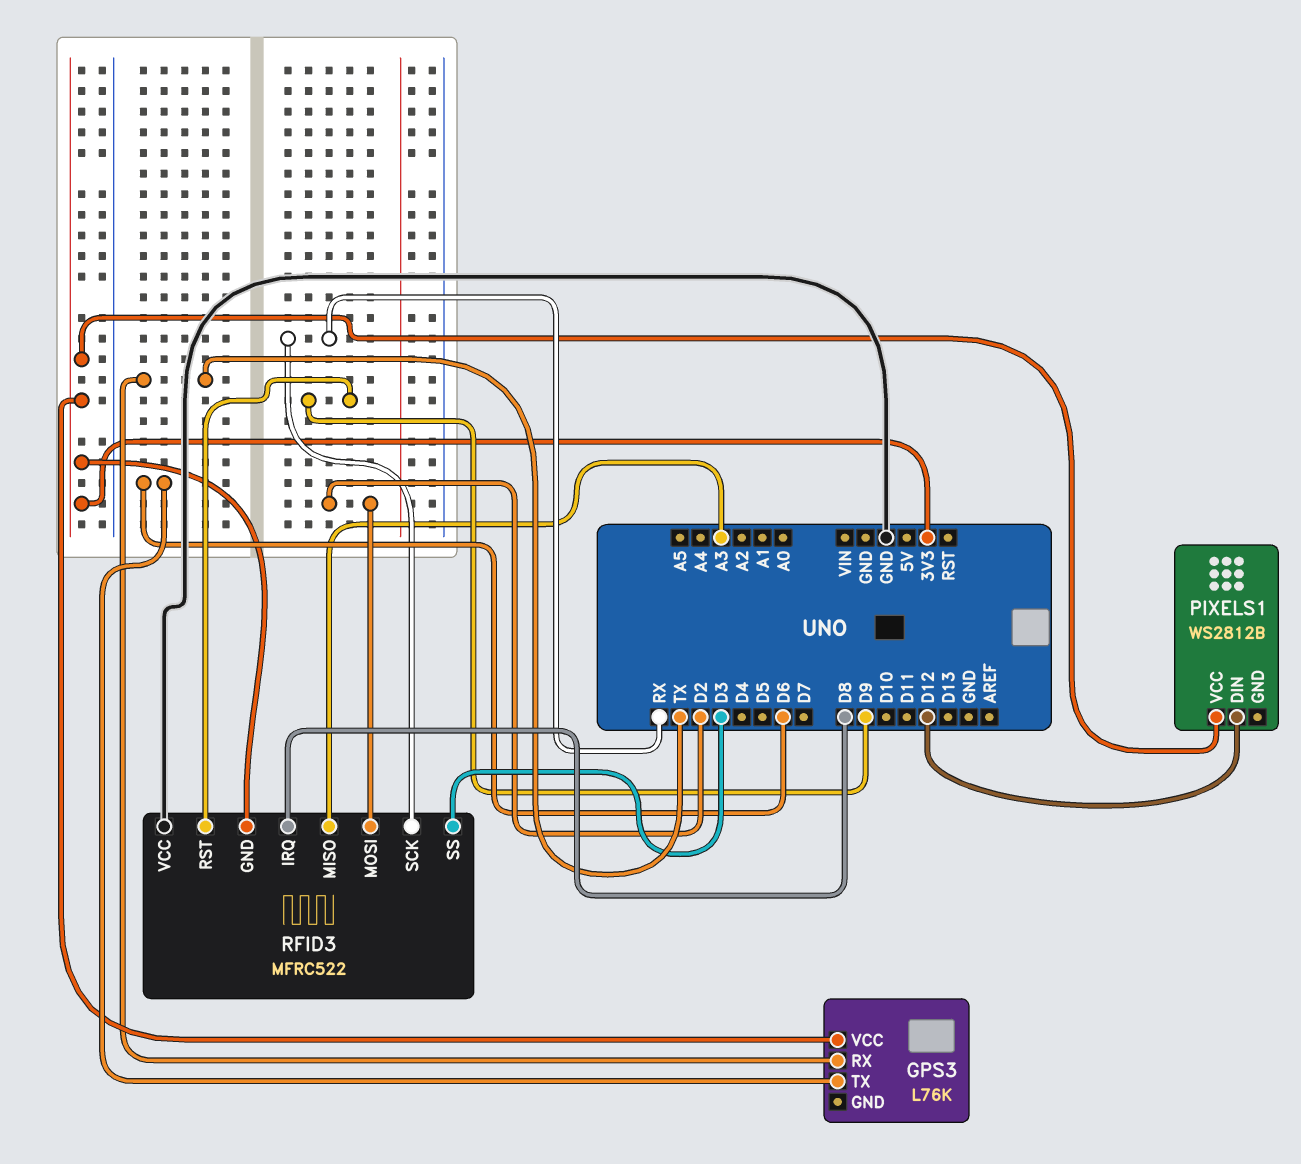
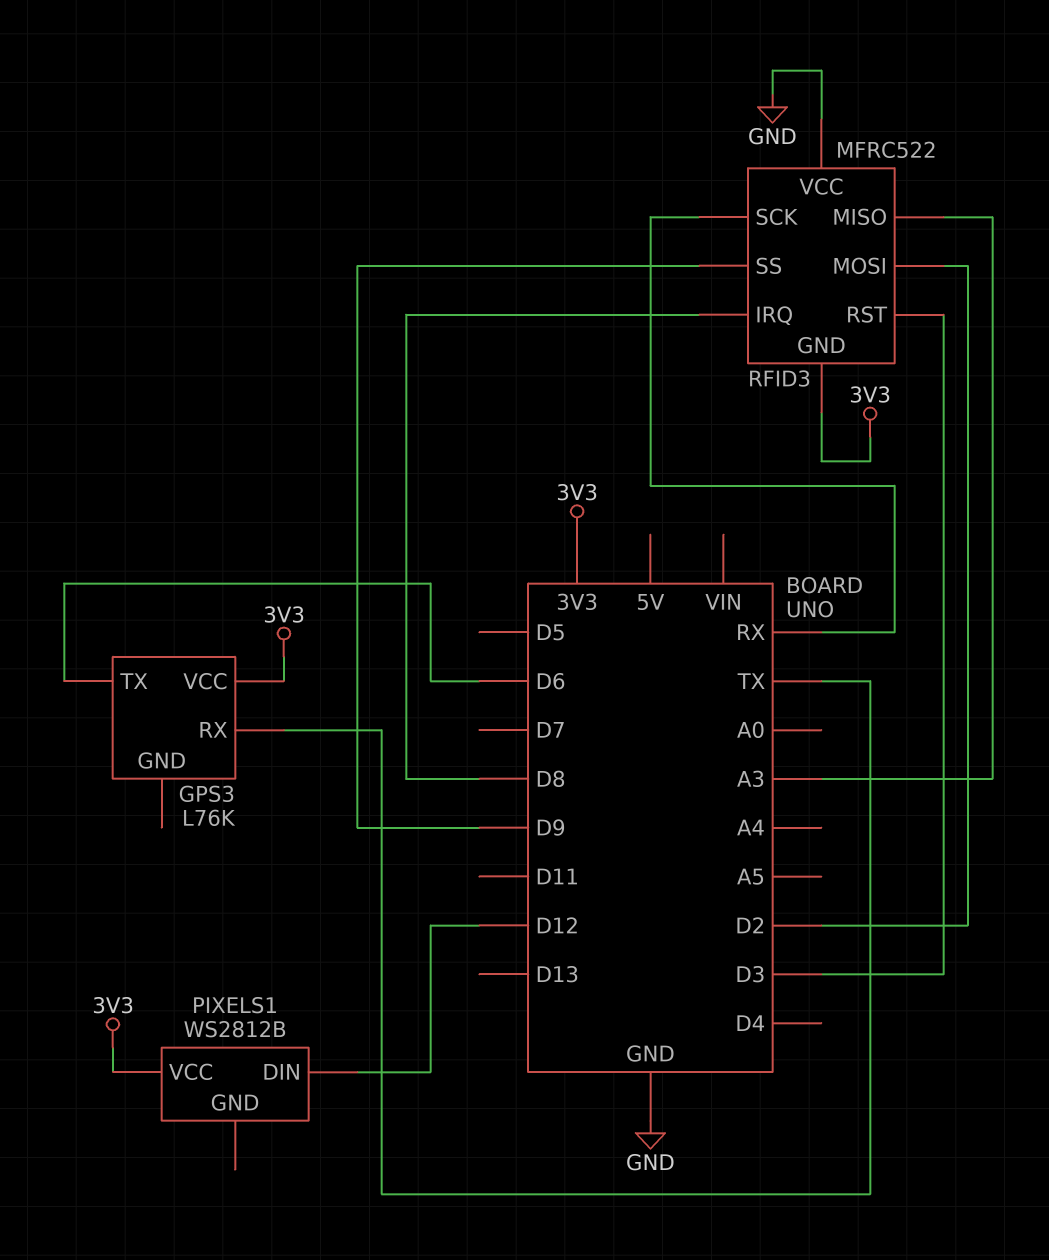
RFID3 pin RST: D9 -> D3
RFID3 pin SS: D3 -> D9

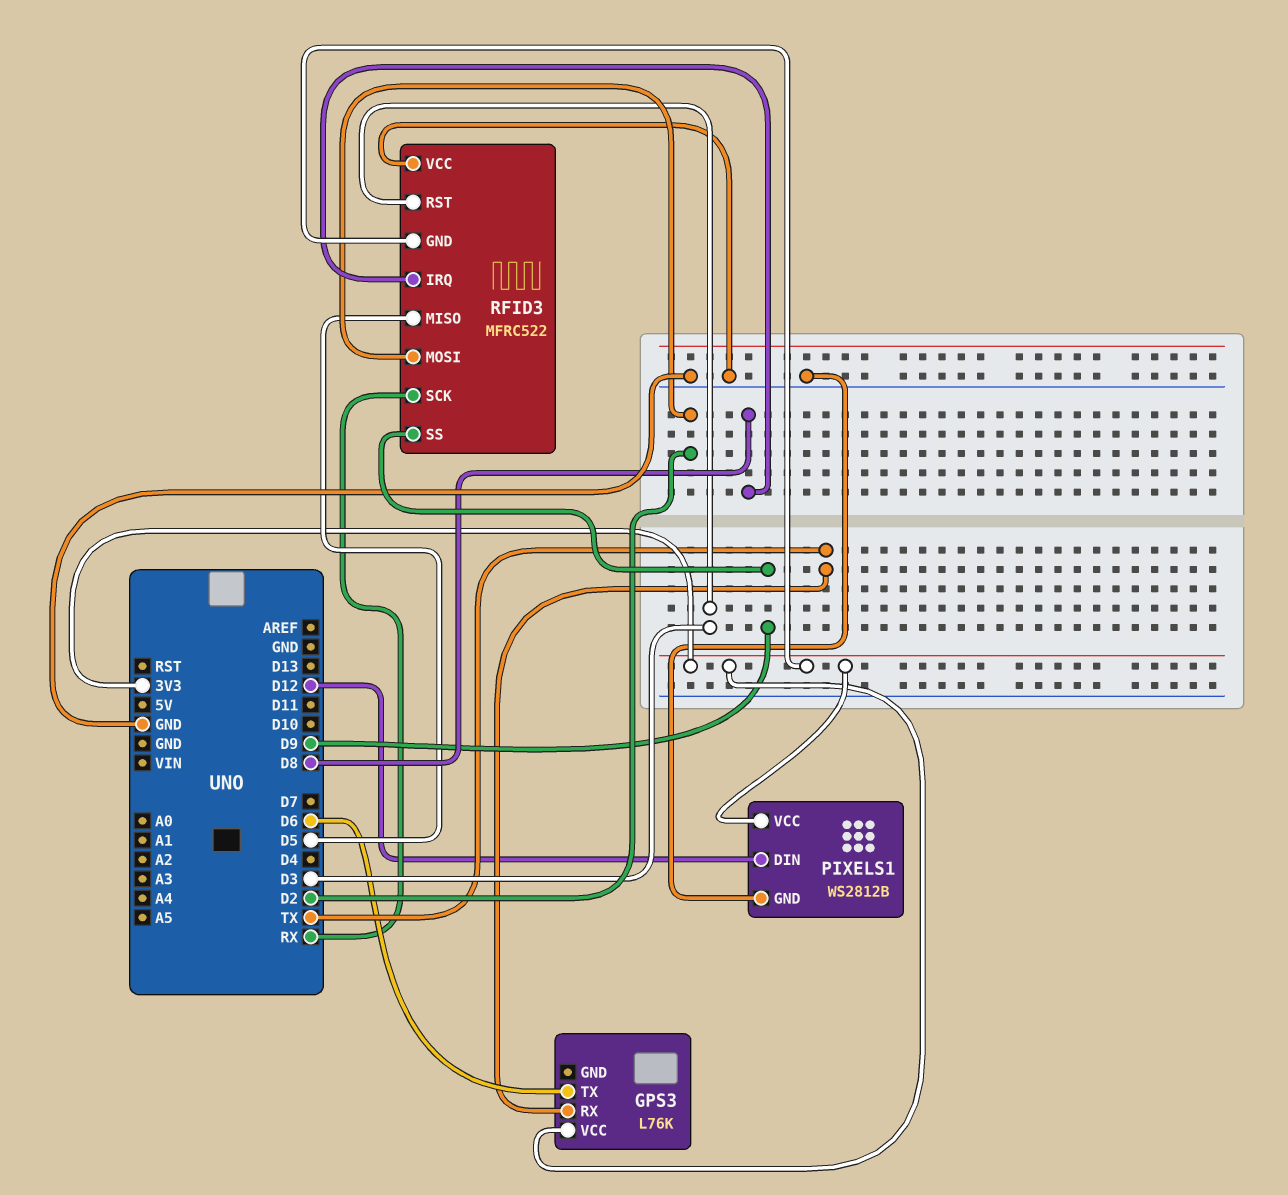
PIXELS1 pin GND: none -> GND
RFID3 pin MISO: A3 -> D5

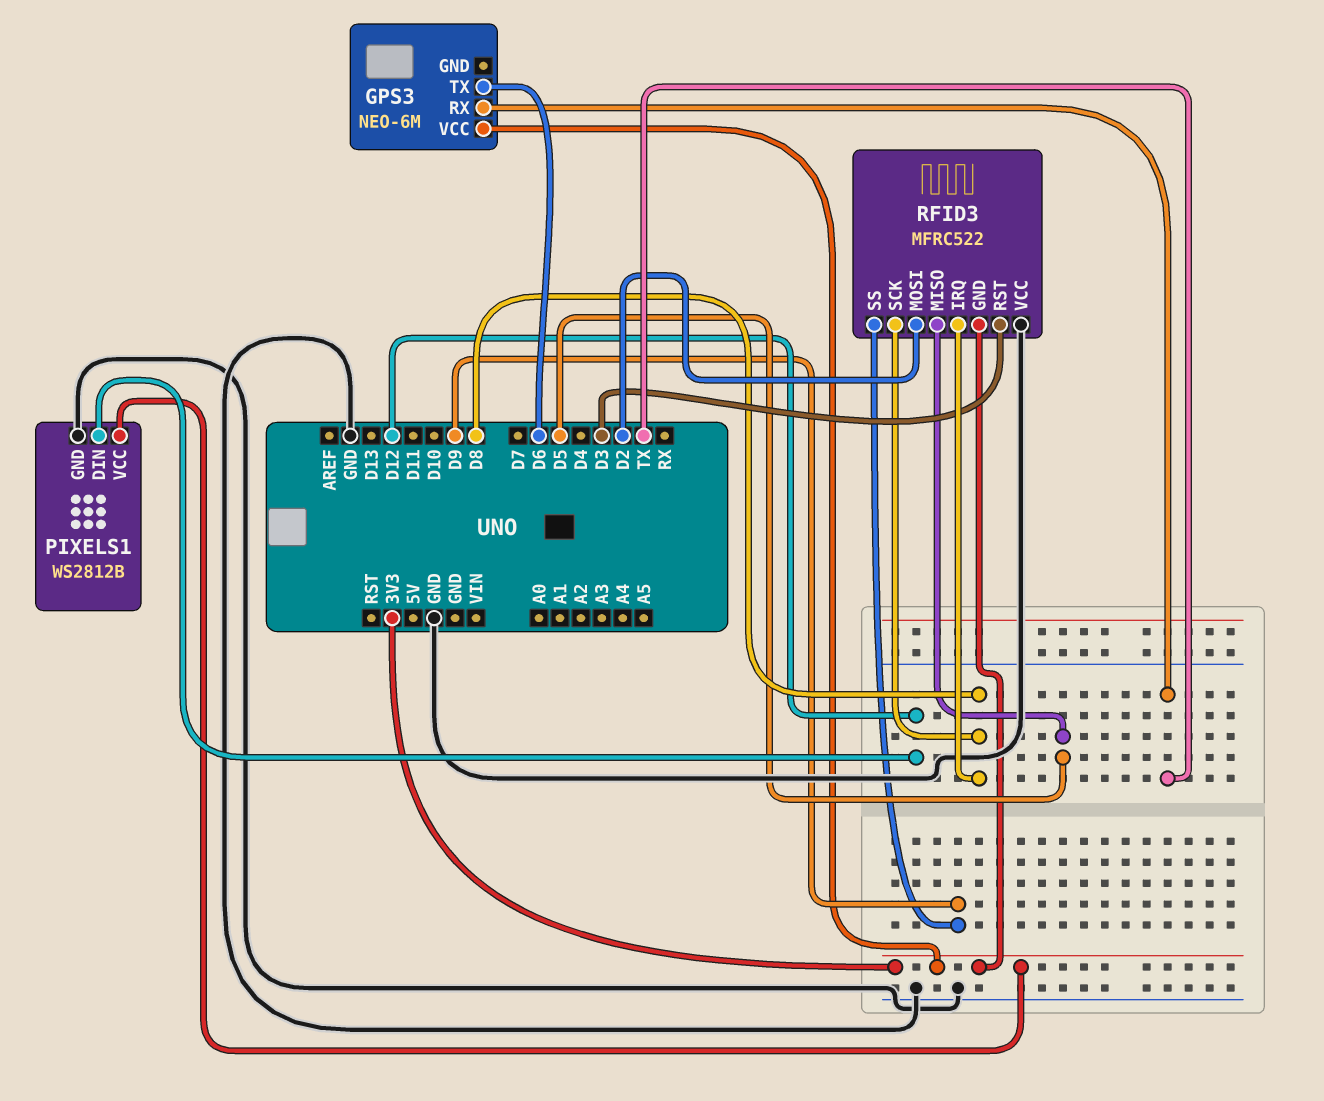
GPS3: L76K -> NEO-6M
RFID3 pin SCK: RX -> D8

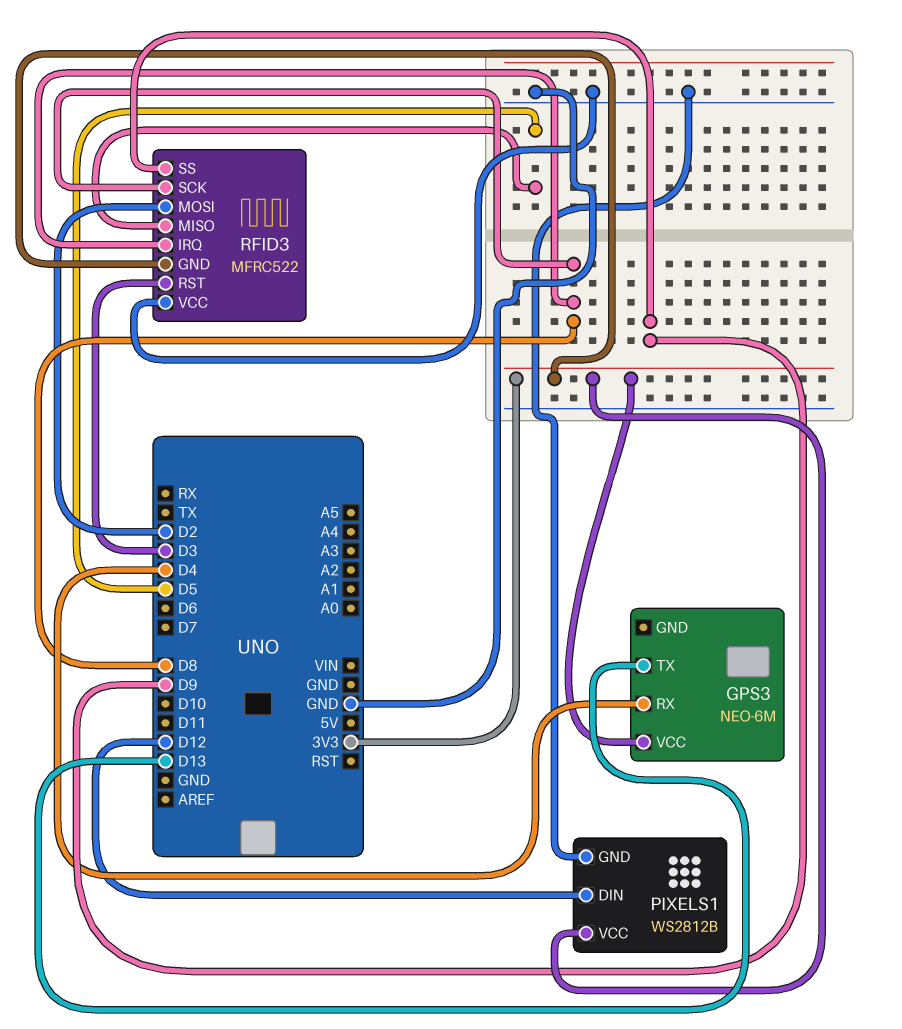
GPS3 pin RX: TX -> D4
GPS3 pin TX: D6 -> D13

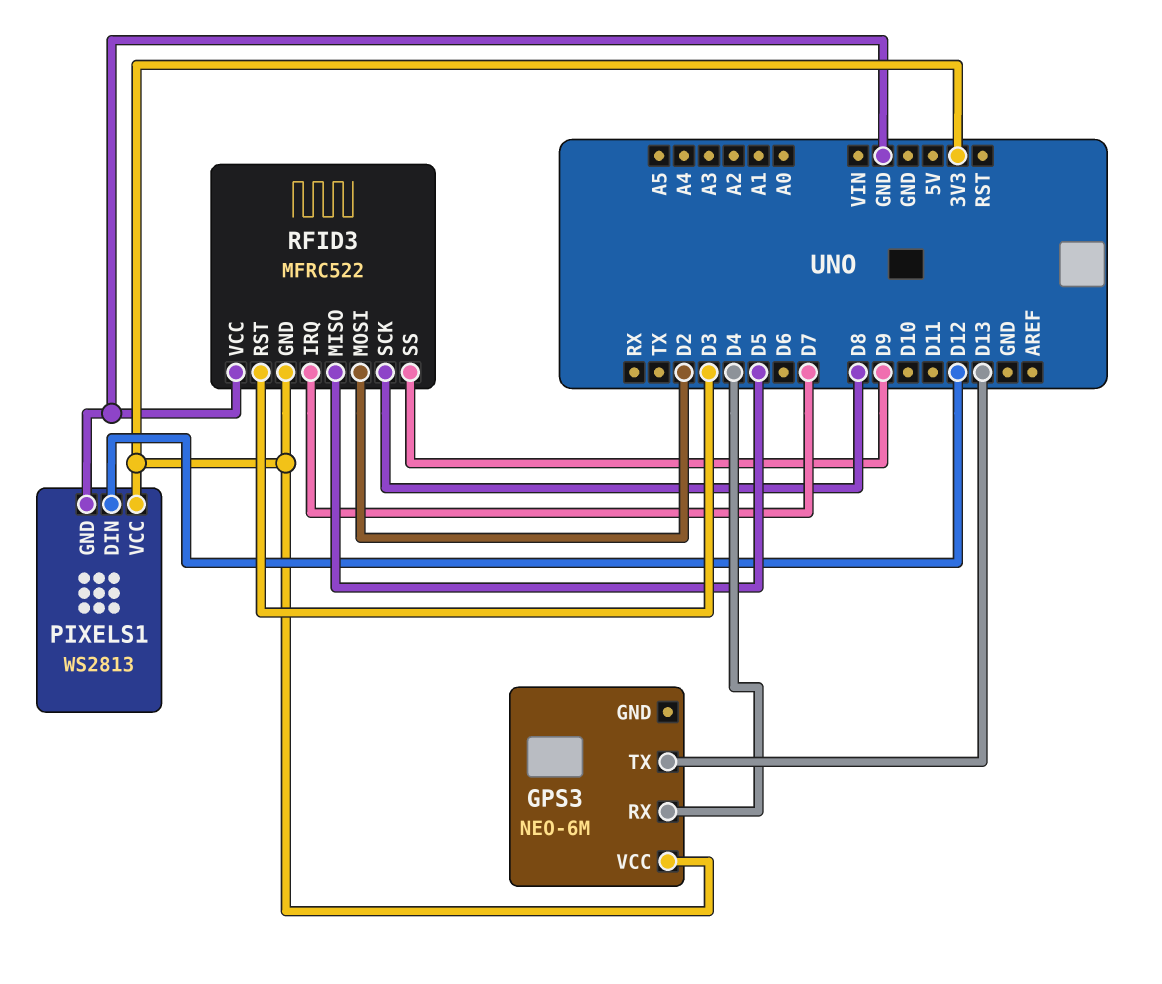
PIXELS1: WS2812B -> WS2813
RFID3 pin IRQ: D8 -> D7

